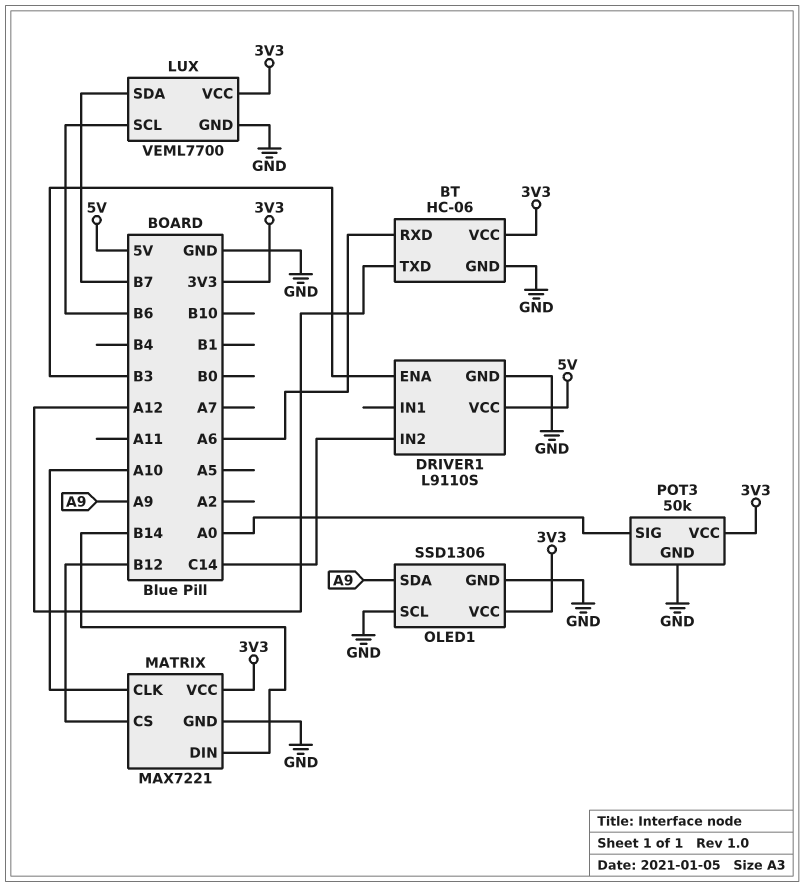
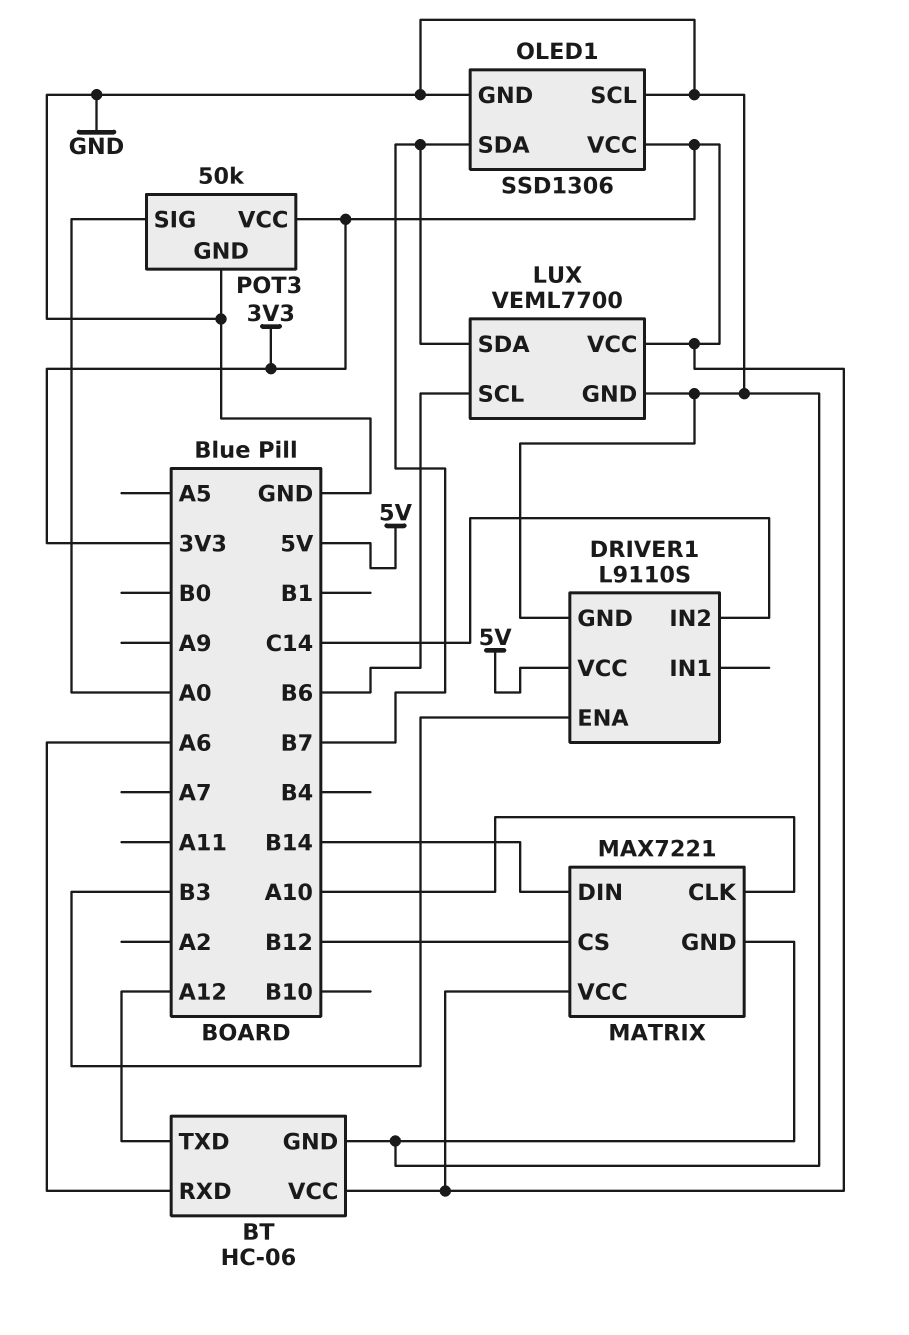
OLED1 pin SDA: A9 -> B7

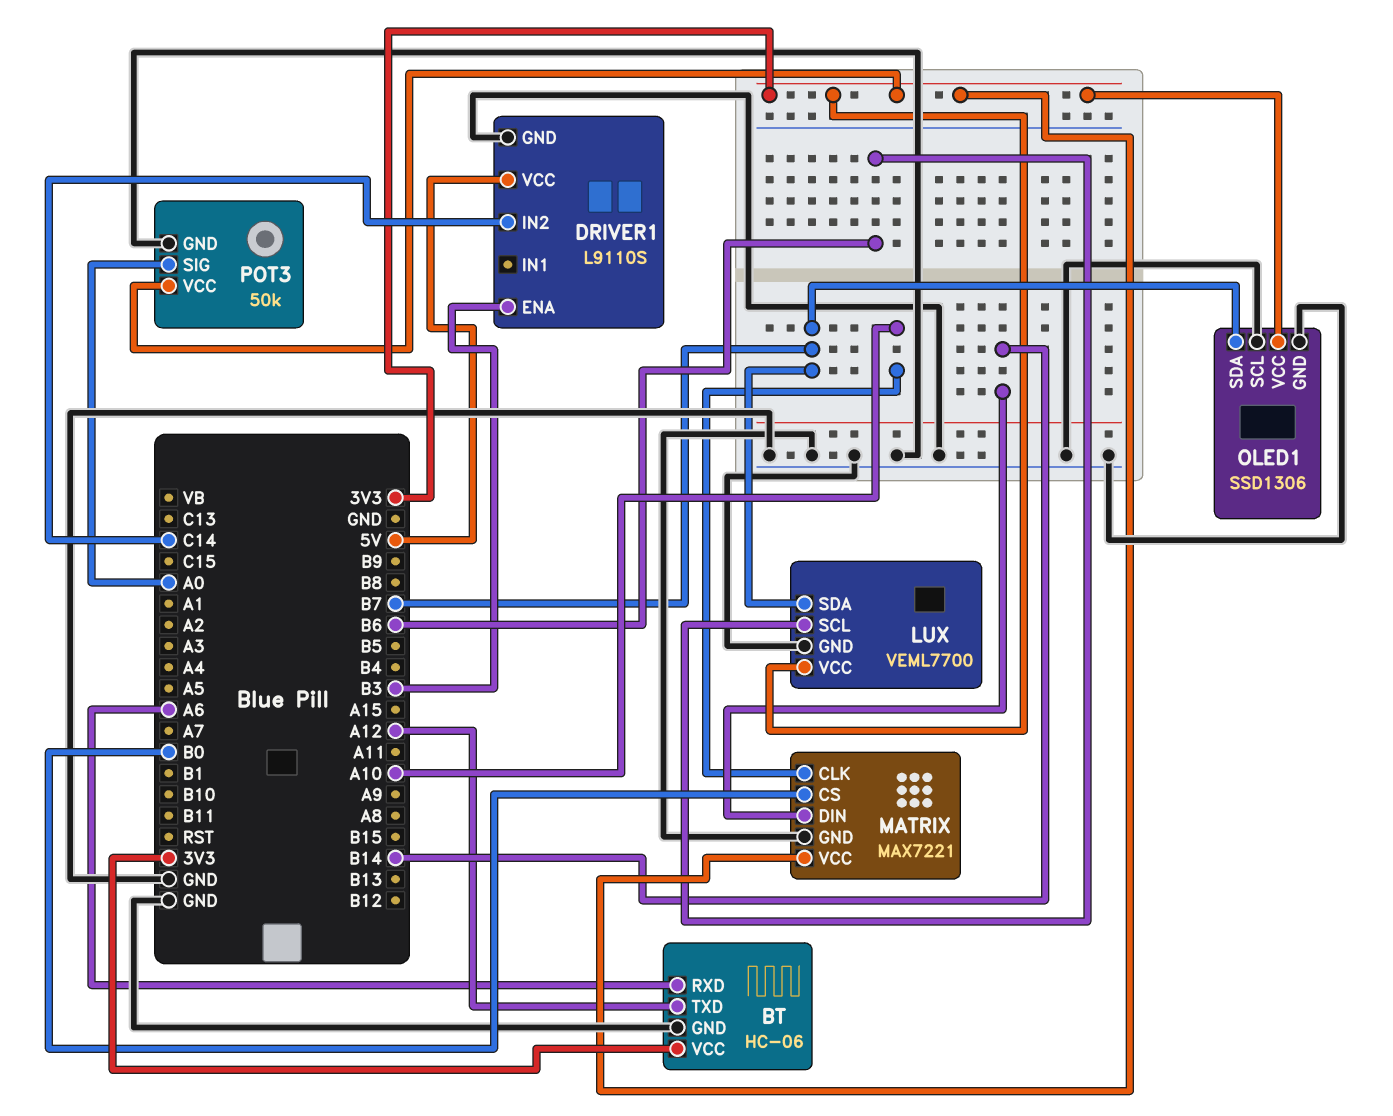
MATRIX pin CS: B12 -> B0

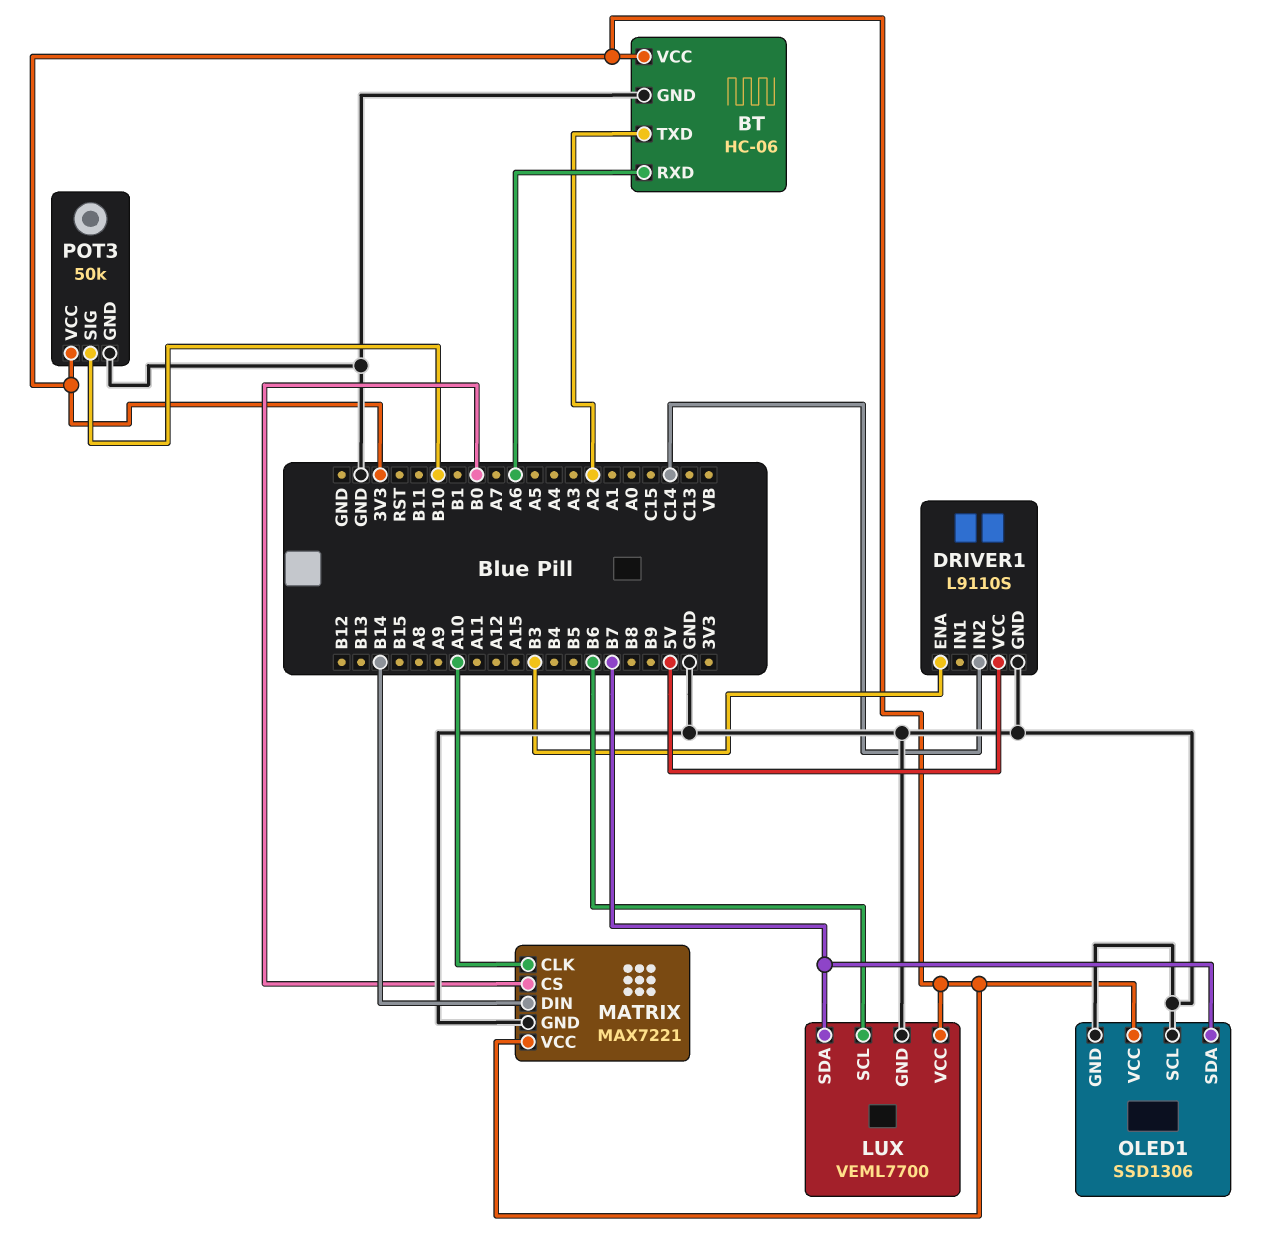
BT pin TXD: A12 -> A2
POT3 pin SIG: A0 -> B10

